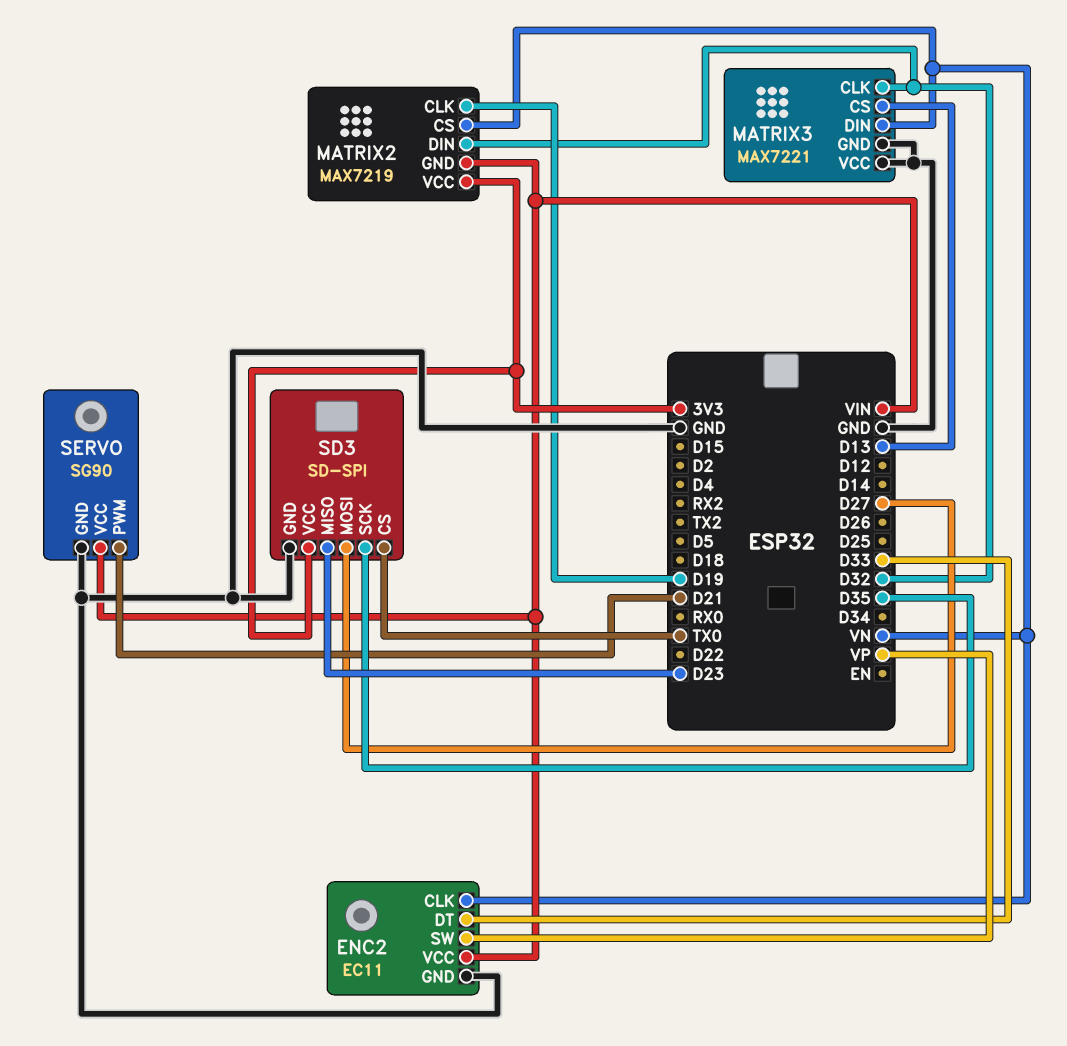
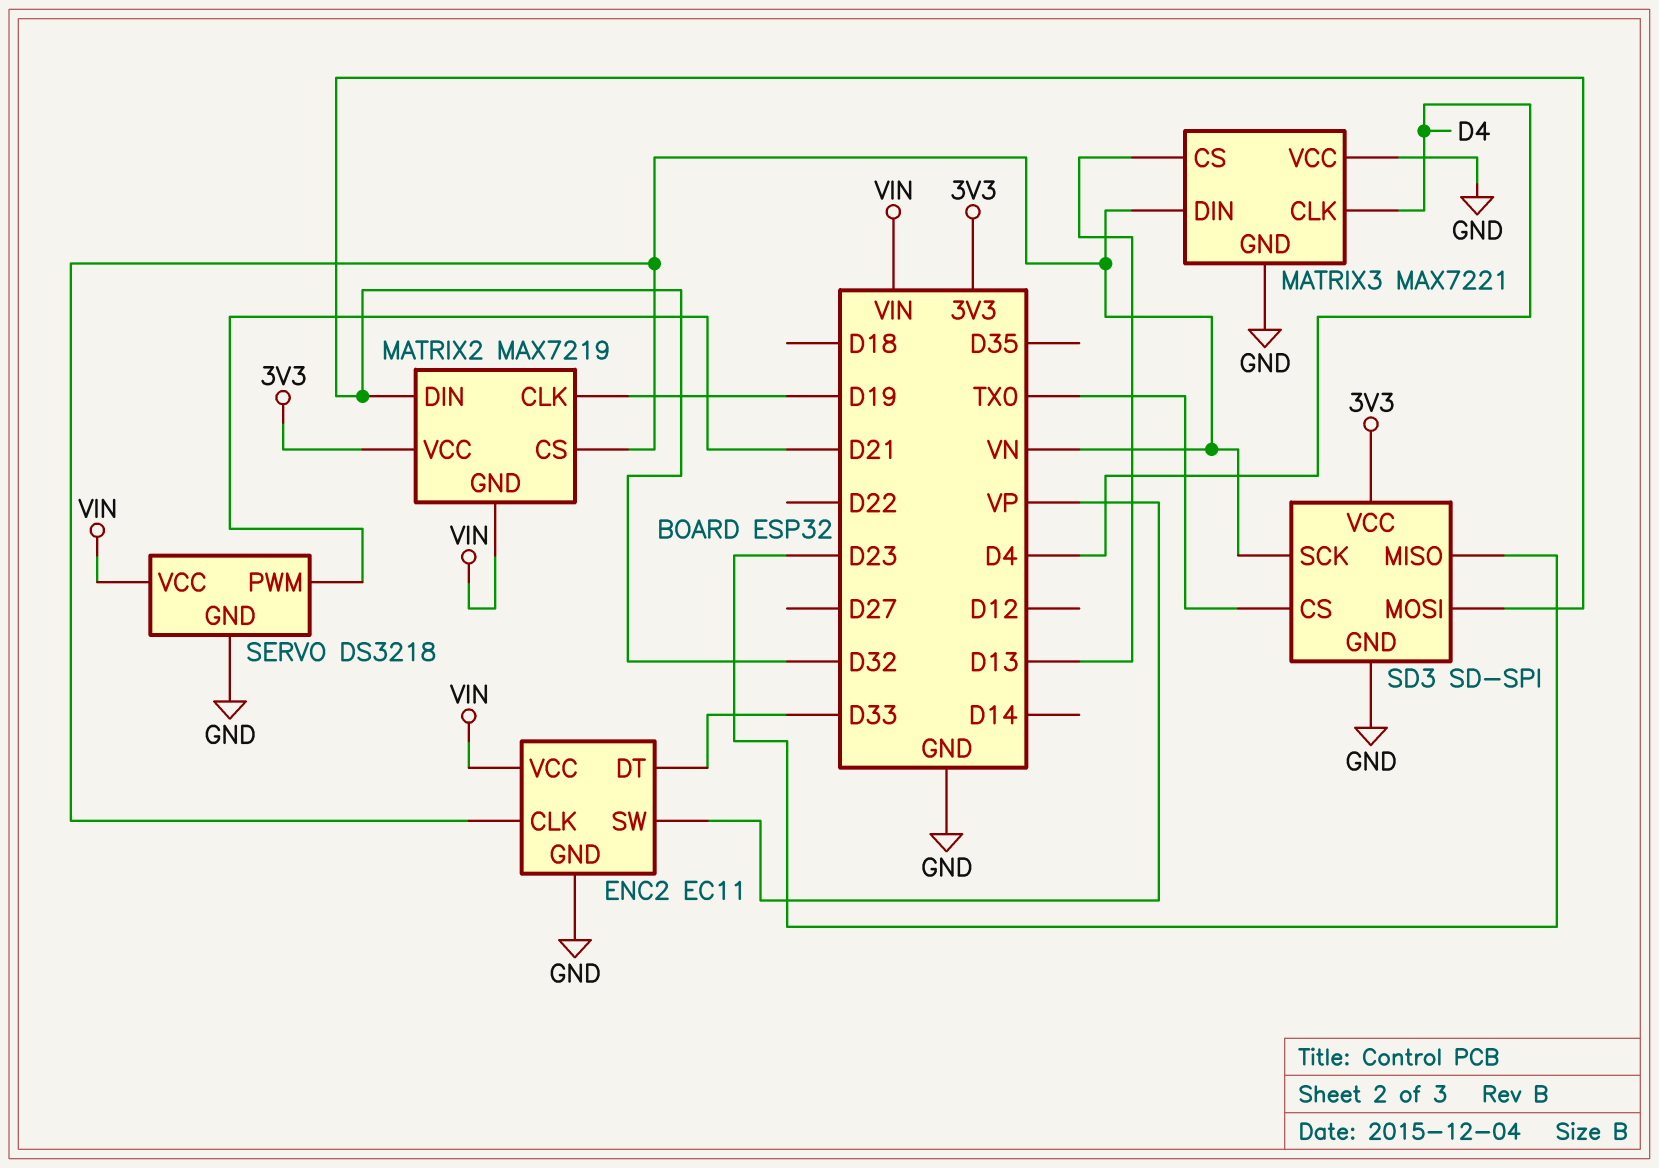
MATRIX3 pin CLK: D32 -> D4
SD3 pin MOSI: D27 -> D32
SD3 pin SCK: D35 -> VN
SERVO: SG90 -> DS3218

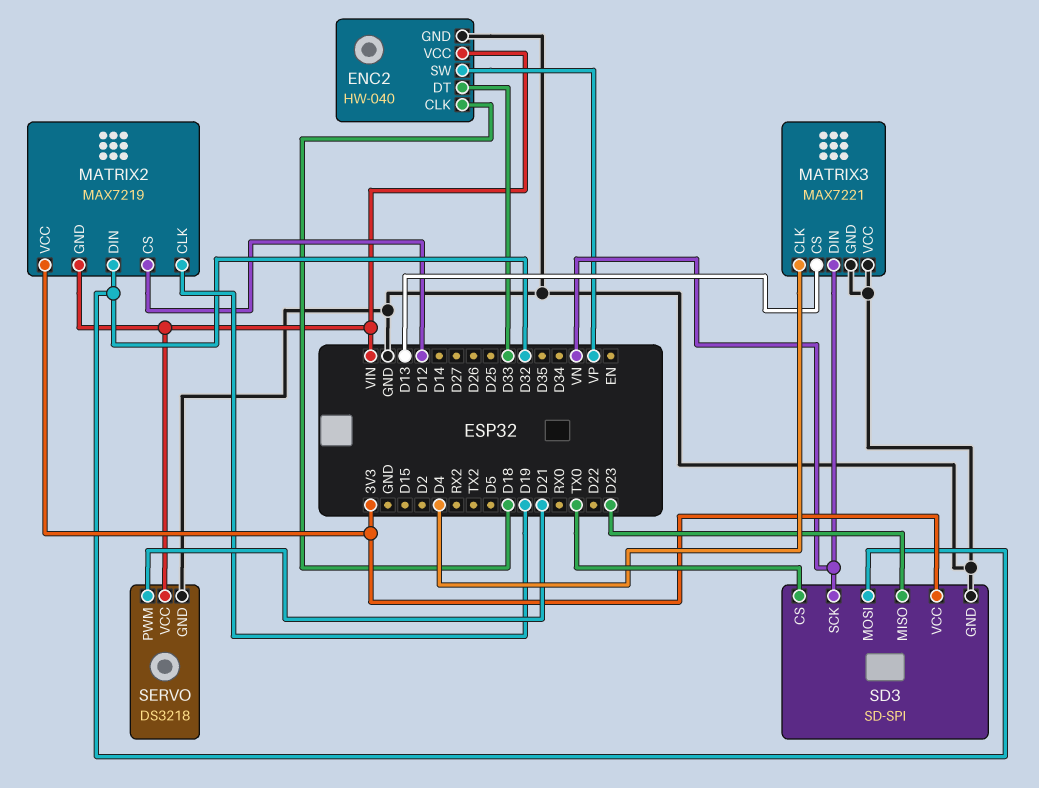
ENC2: EC11 -> HW-040
ENC2 pin CLK: VN -> D18
MATRIX2 pin CS: VN -> D12

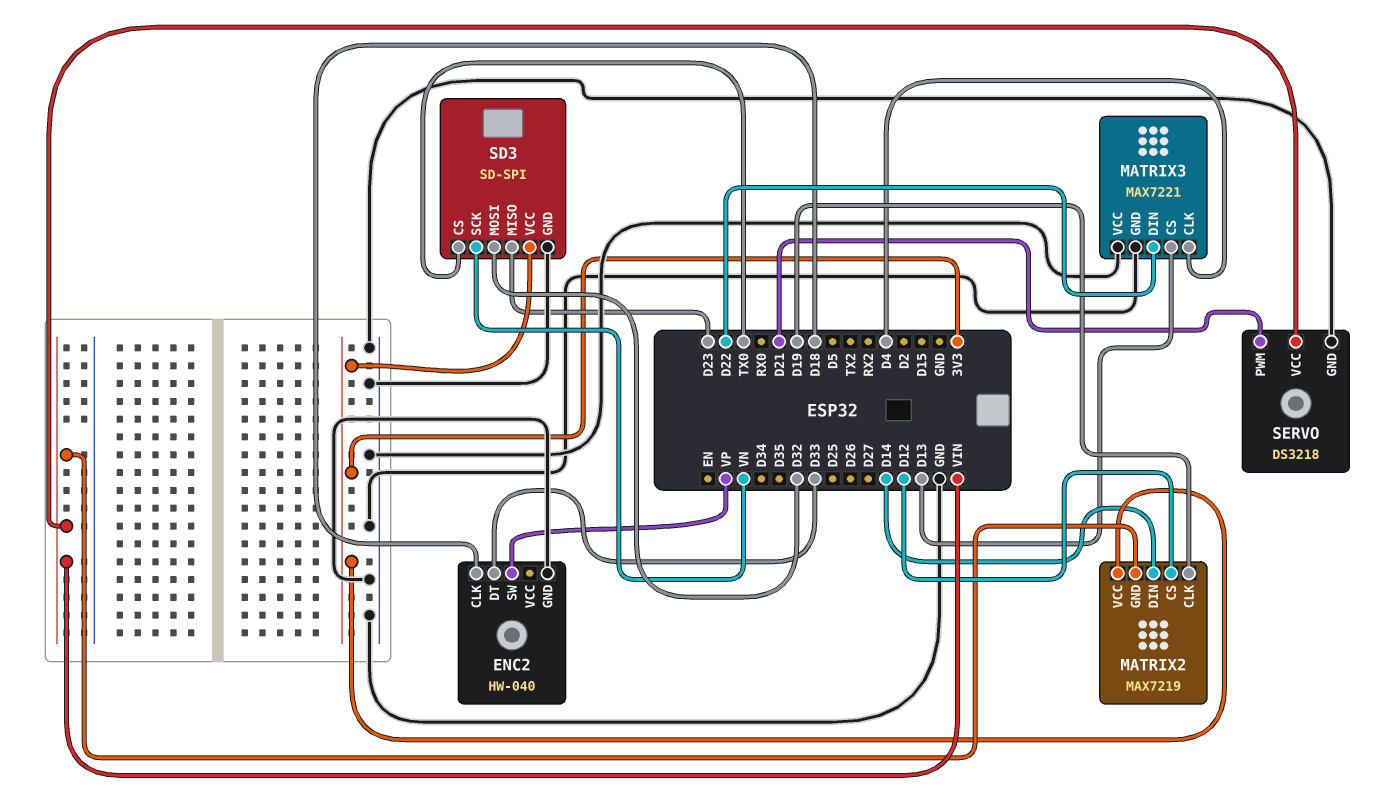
ENC2 pin VCC: VIN -> none
MATRIX2 pin DIN: D32 -> D14
MATRIX3 pin DIN: VN -> D22

